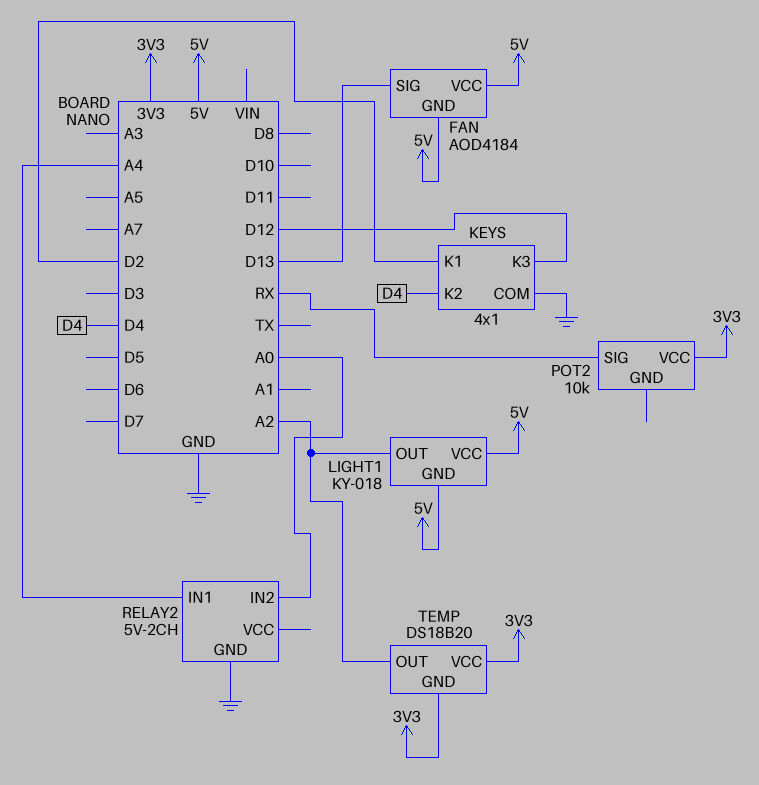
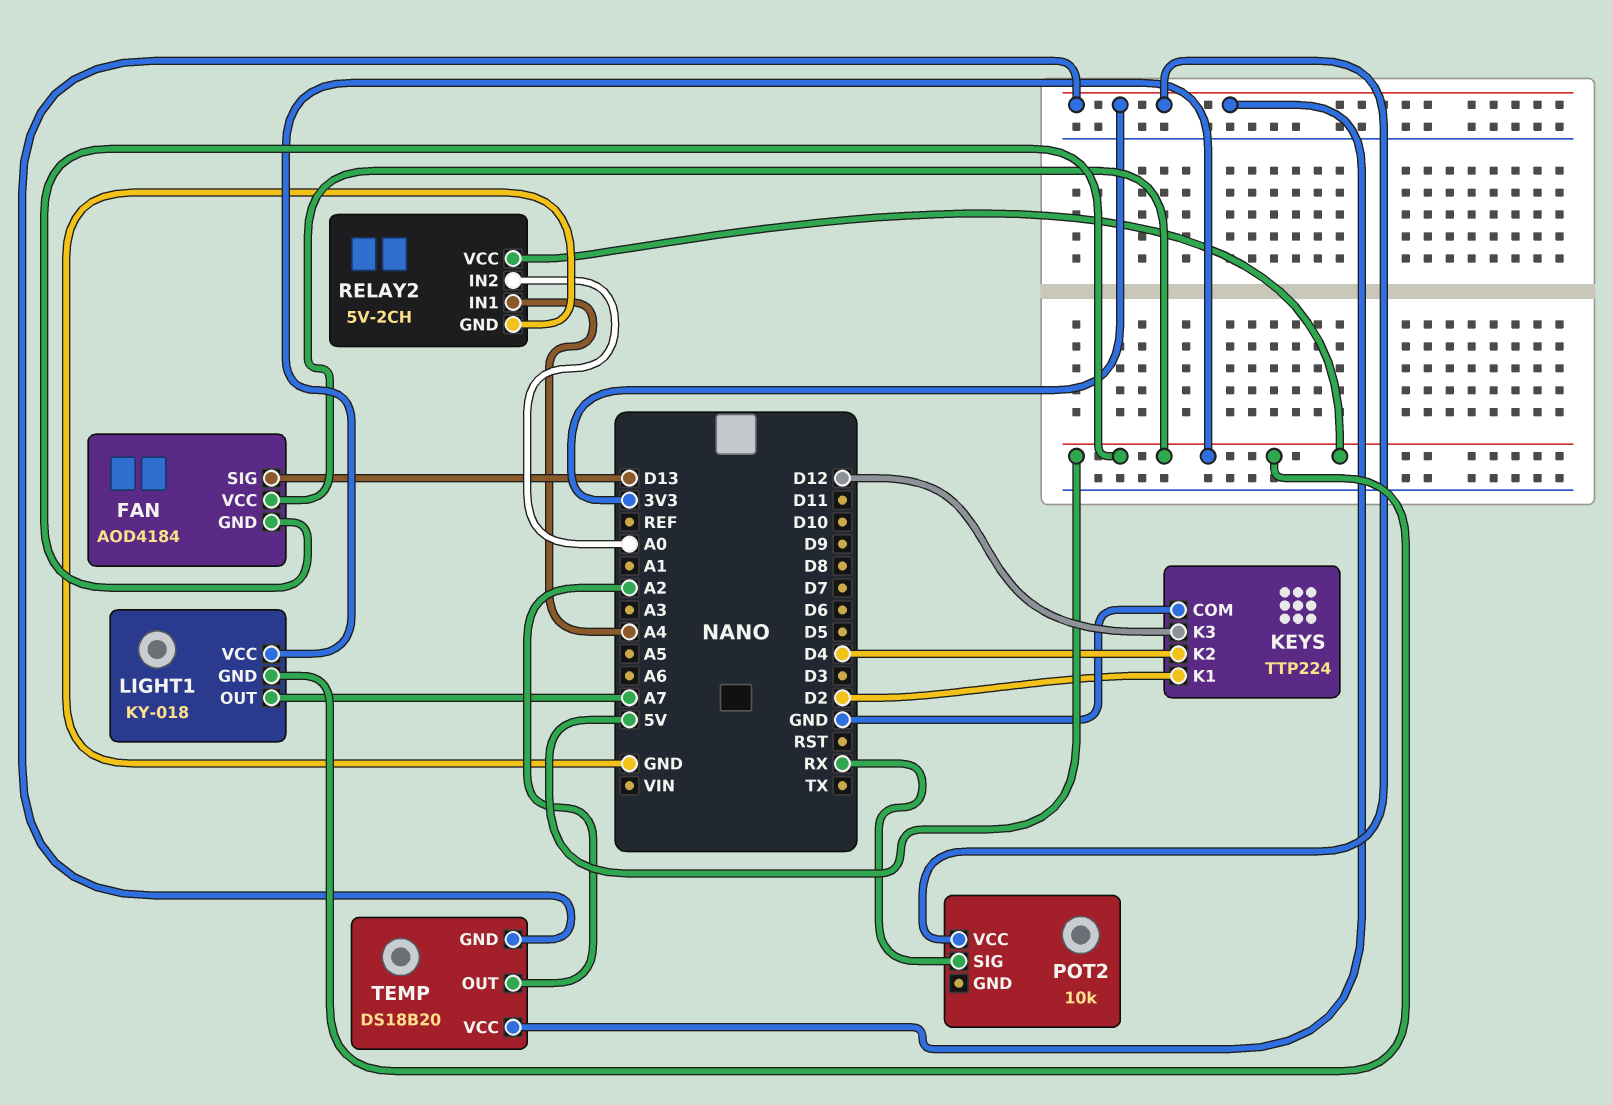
KEYS: 4x1 -> TTP224
LIGHT1 pin OUT: A2 -> A7
RELAY2 pin VCC: none -> 5V

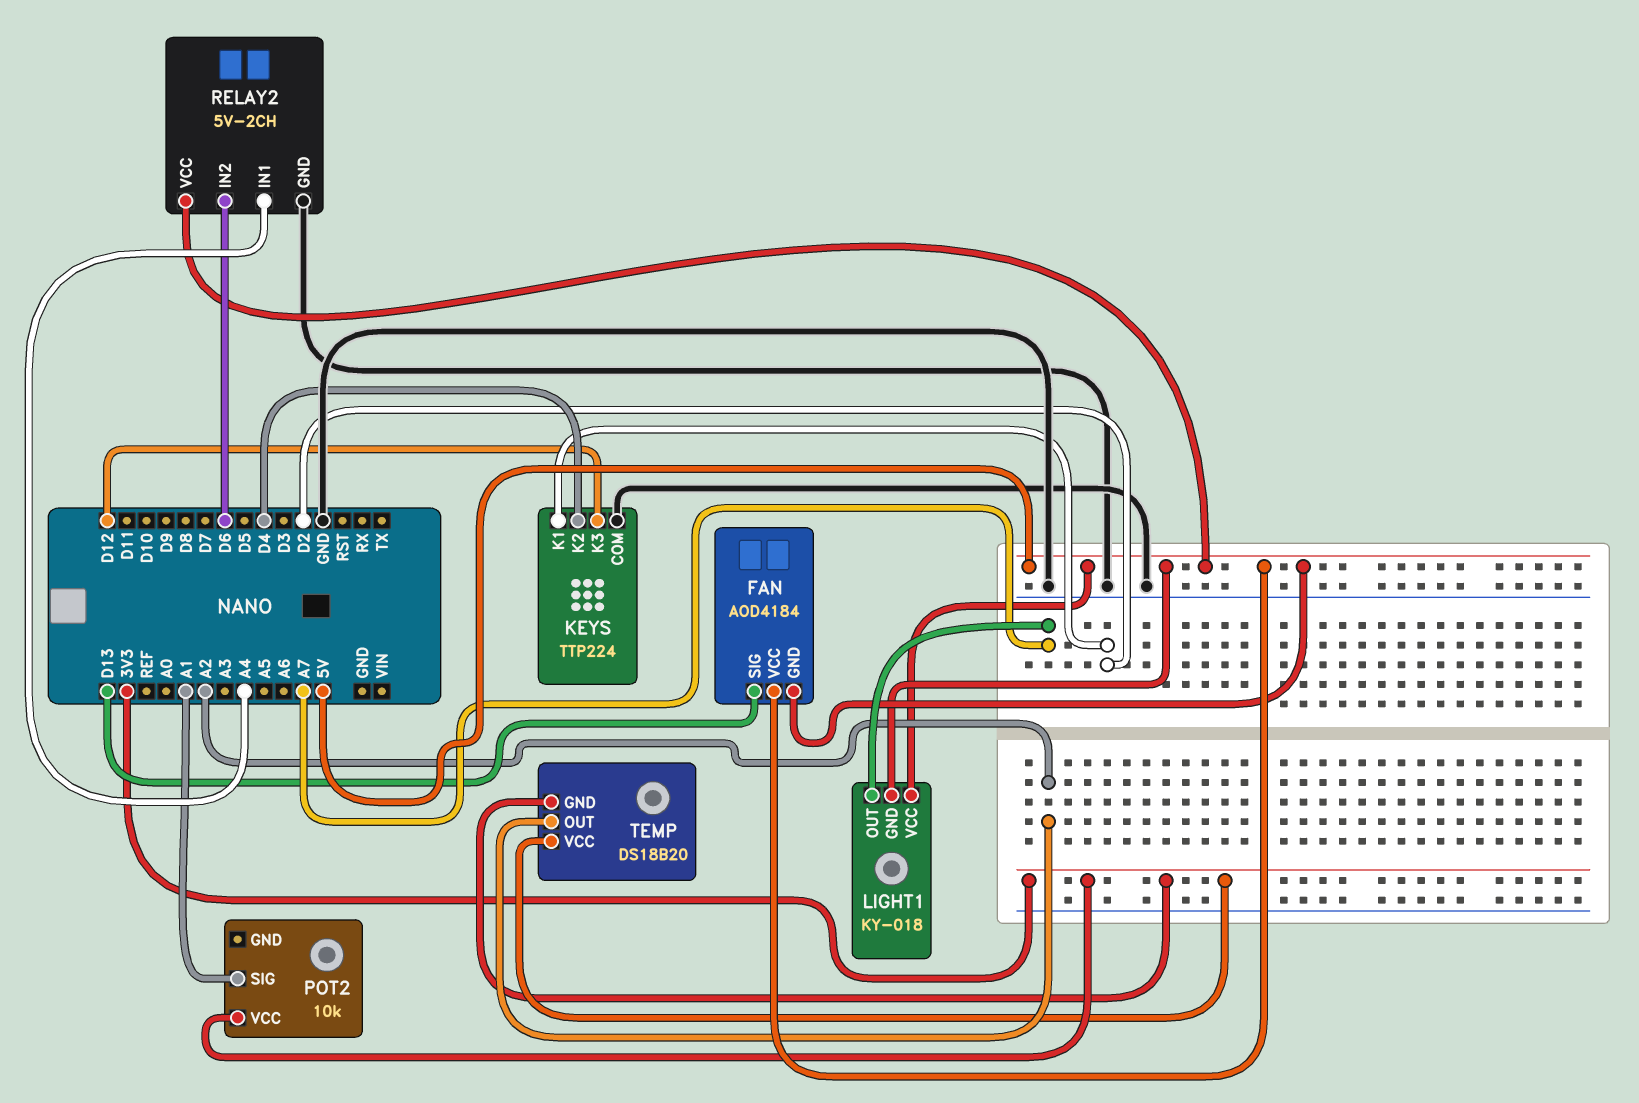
POT2 pin SIG: RX -> A1
RELAY2 pin IN2: A0 -> D6

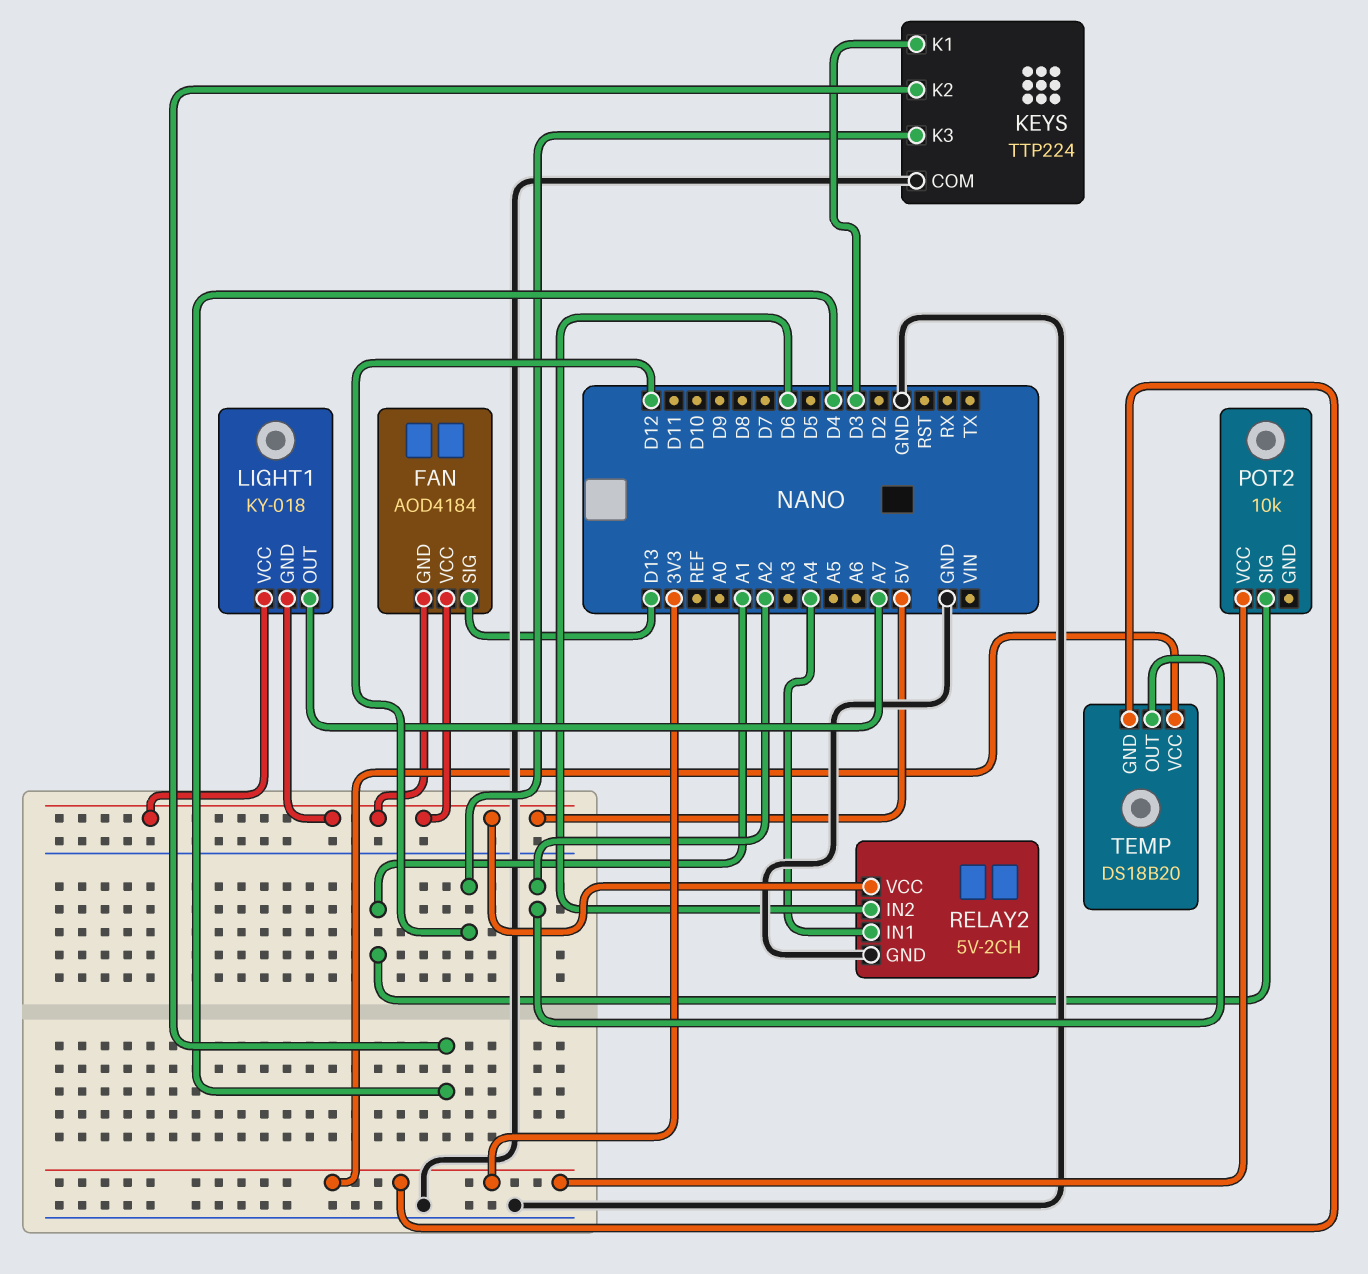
KEYS pin K1: D2 -> D3

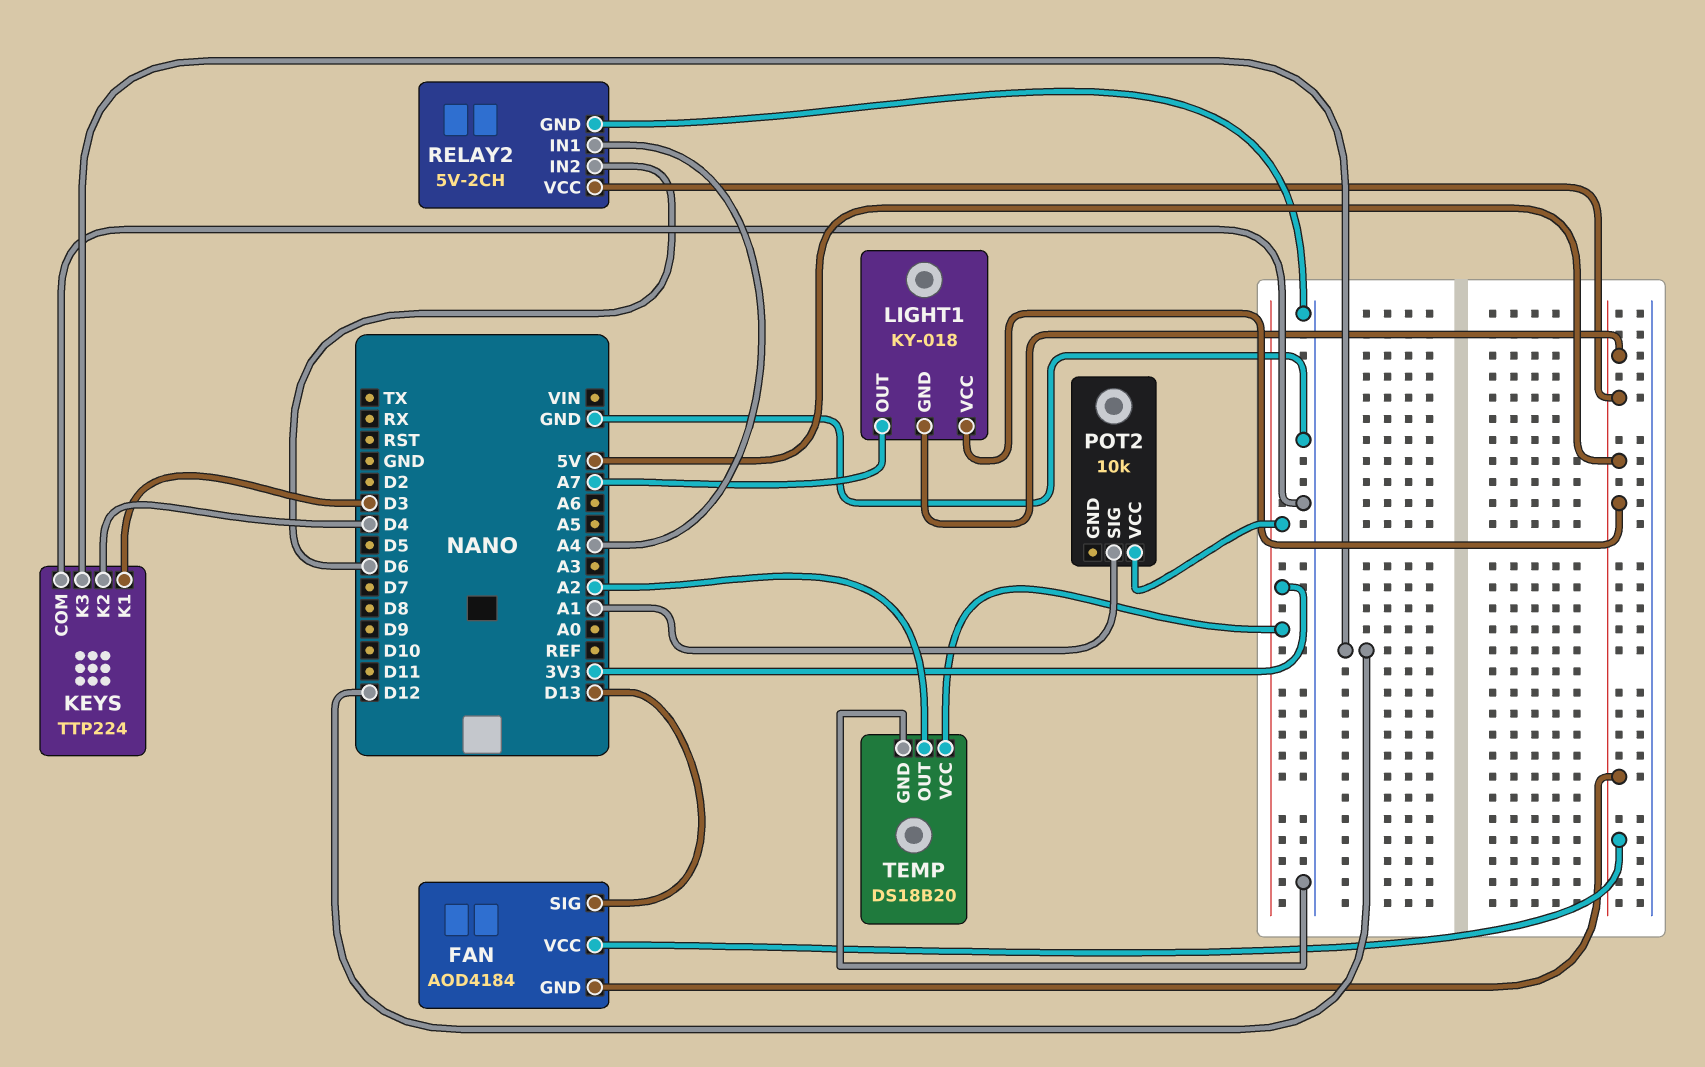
TEMP pin GND: 3V3 -> GND

